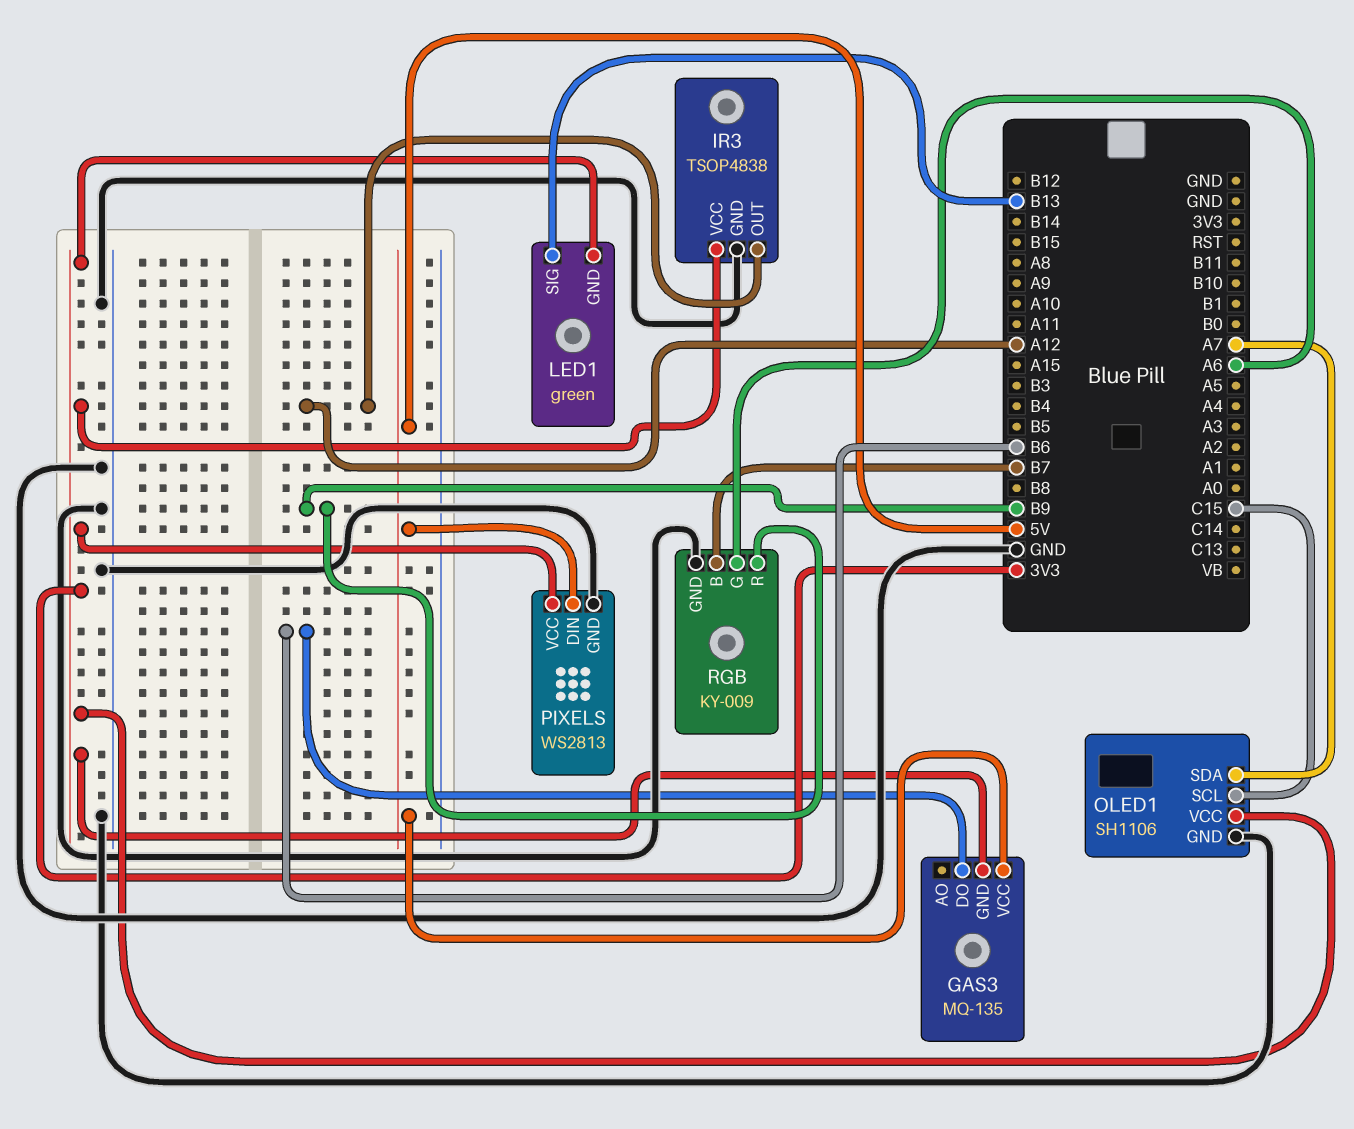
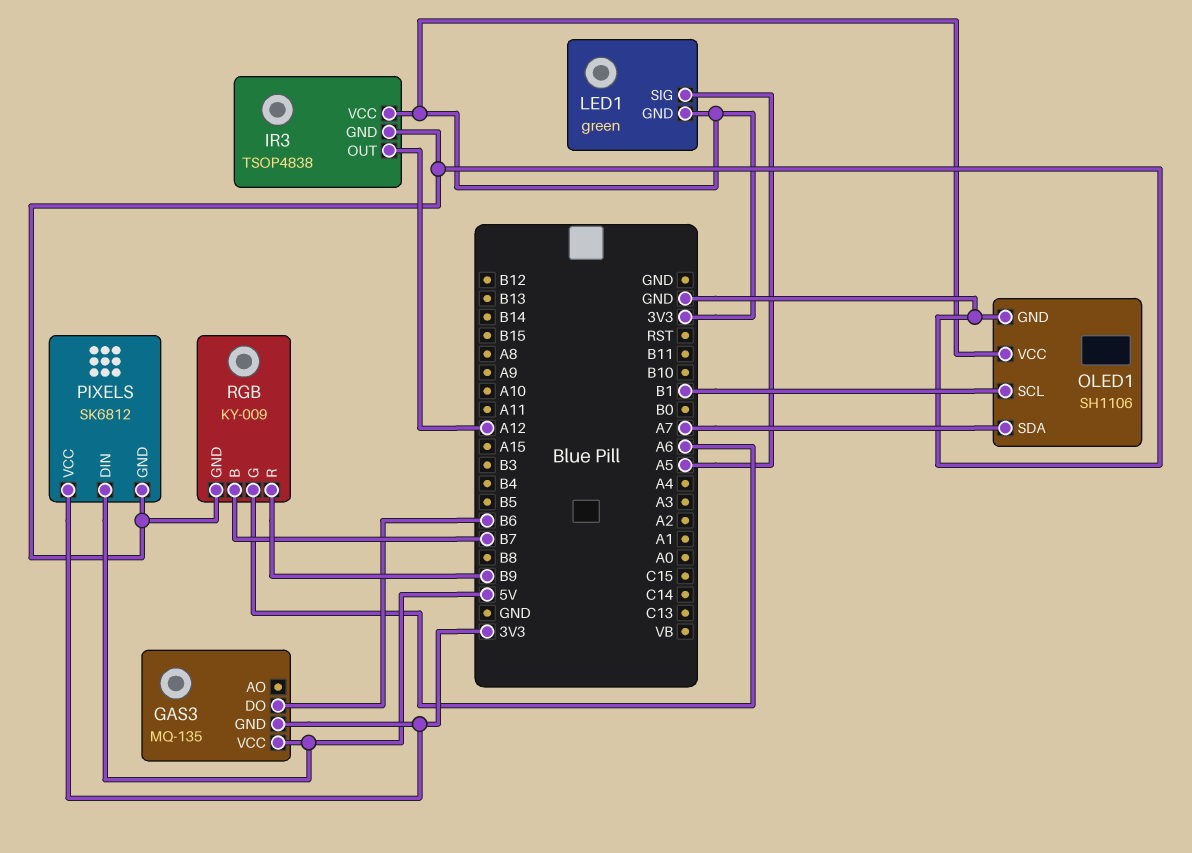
LED1 pin SIG: B13 -> A5
OLED1 pin SCL: C15 -> B1
PIXELS: WS2813 -> SK6812

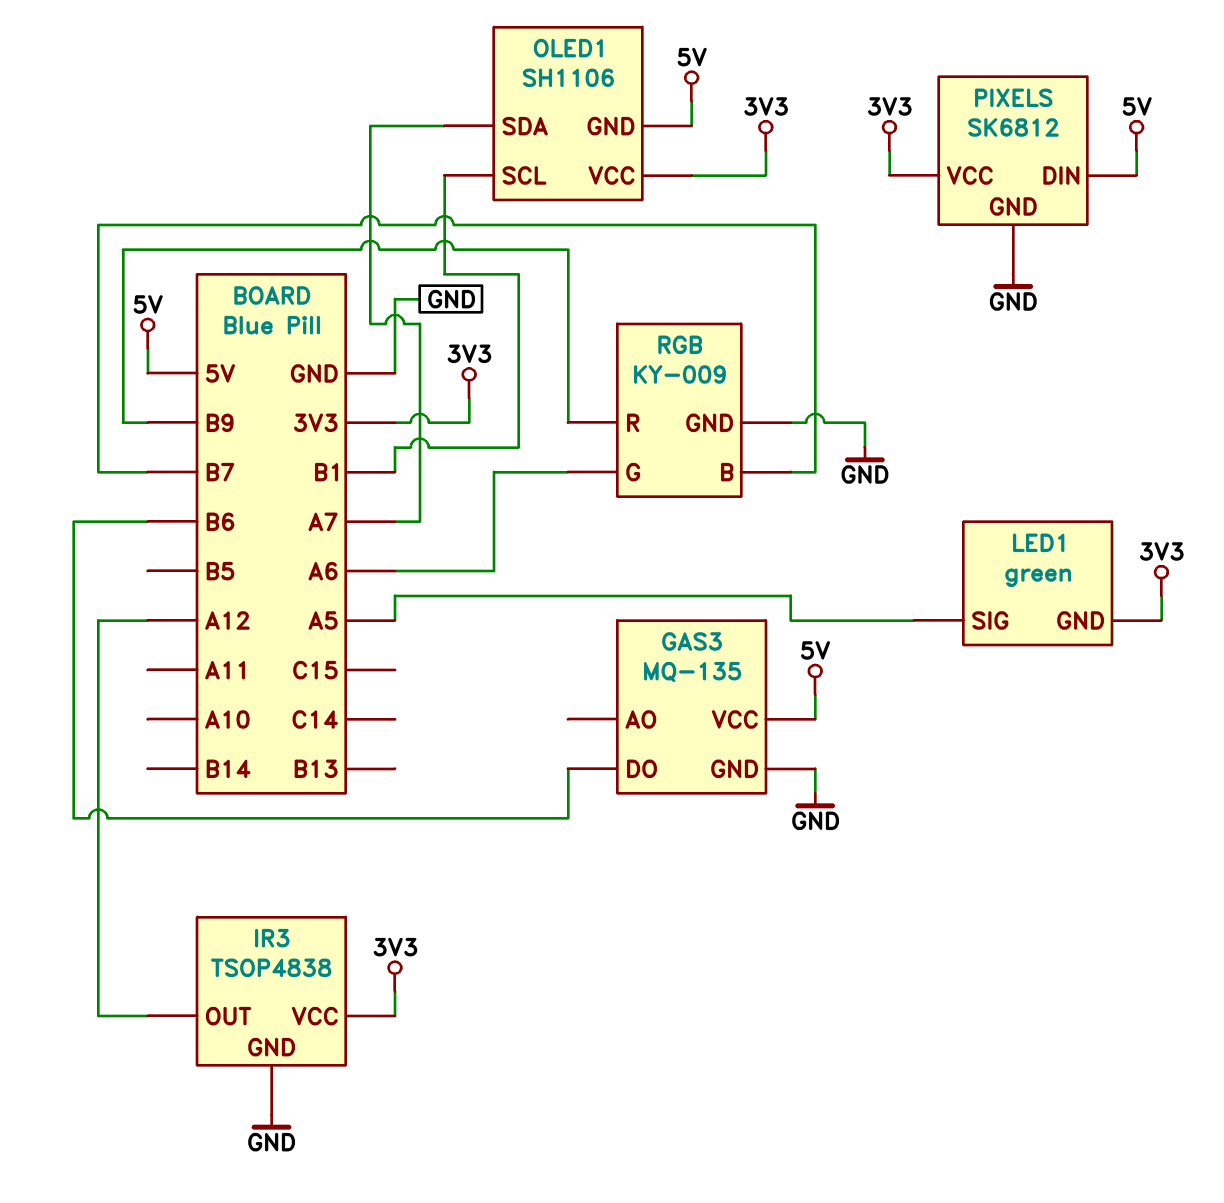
GAS3 pin GND: 3V3 -> GND
OLED1 pin GND: GND -> 5V

